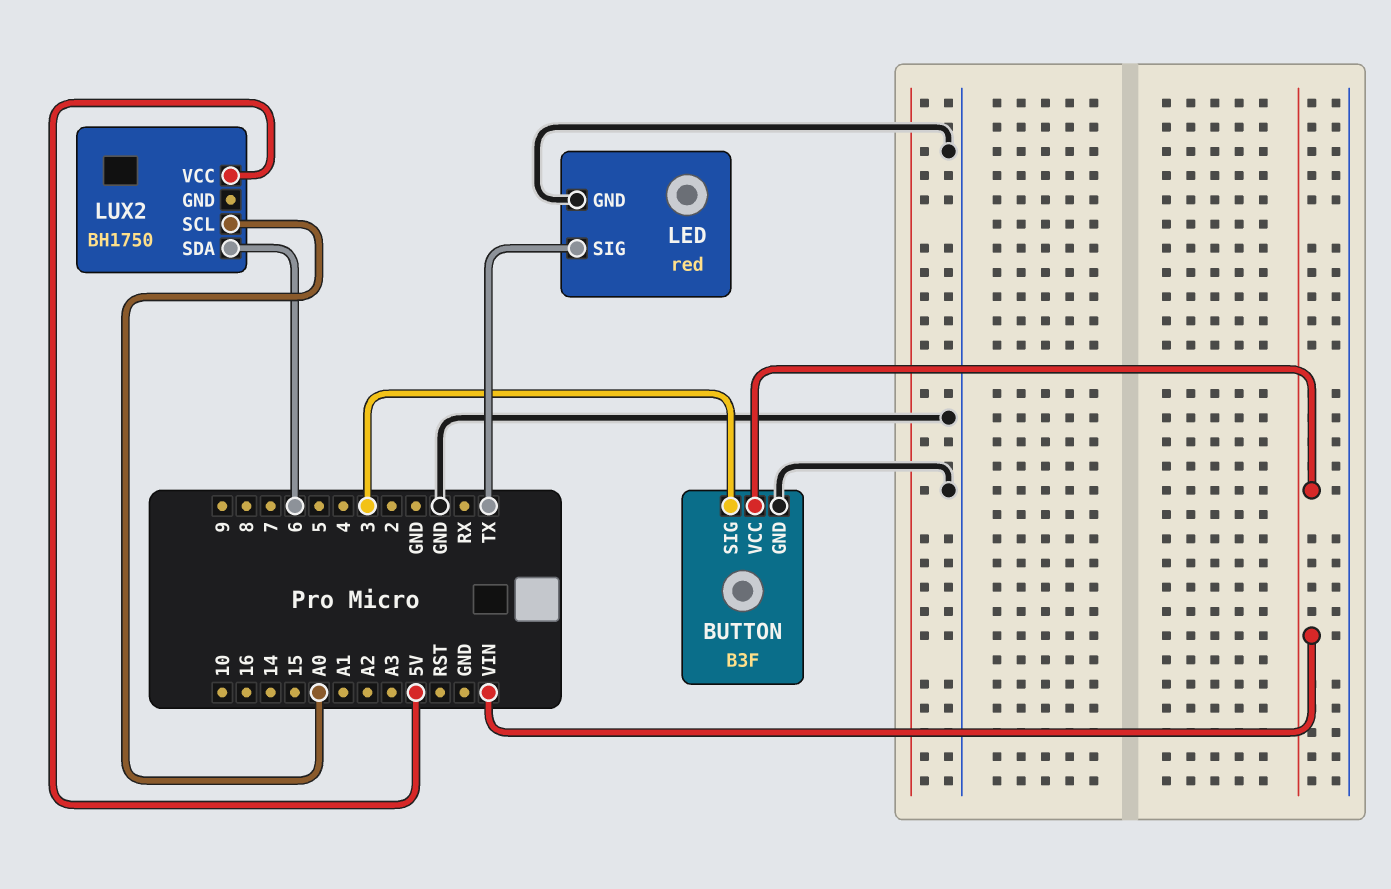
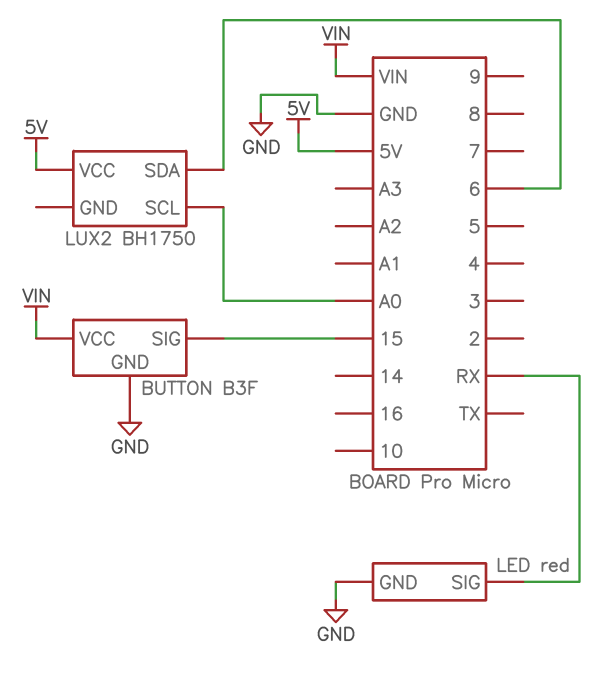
BUTTON pin SIG: 3 -> 15
LED pin SIG: TX -> RX

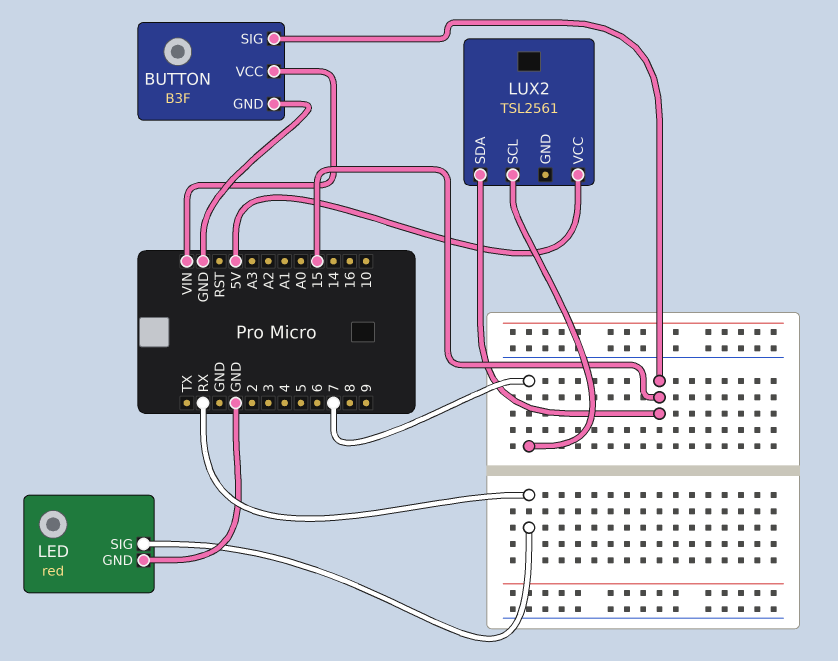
LUX2: BH1750 -> TSL2561
LUX2 pin SCL: A0 -> 7
LUX2 pin SDA: 6 -> 15

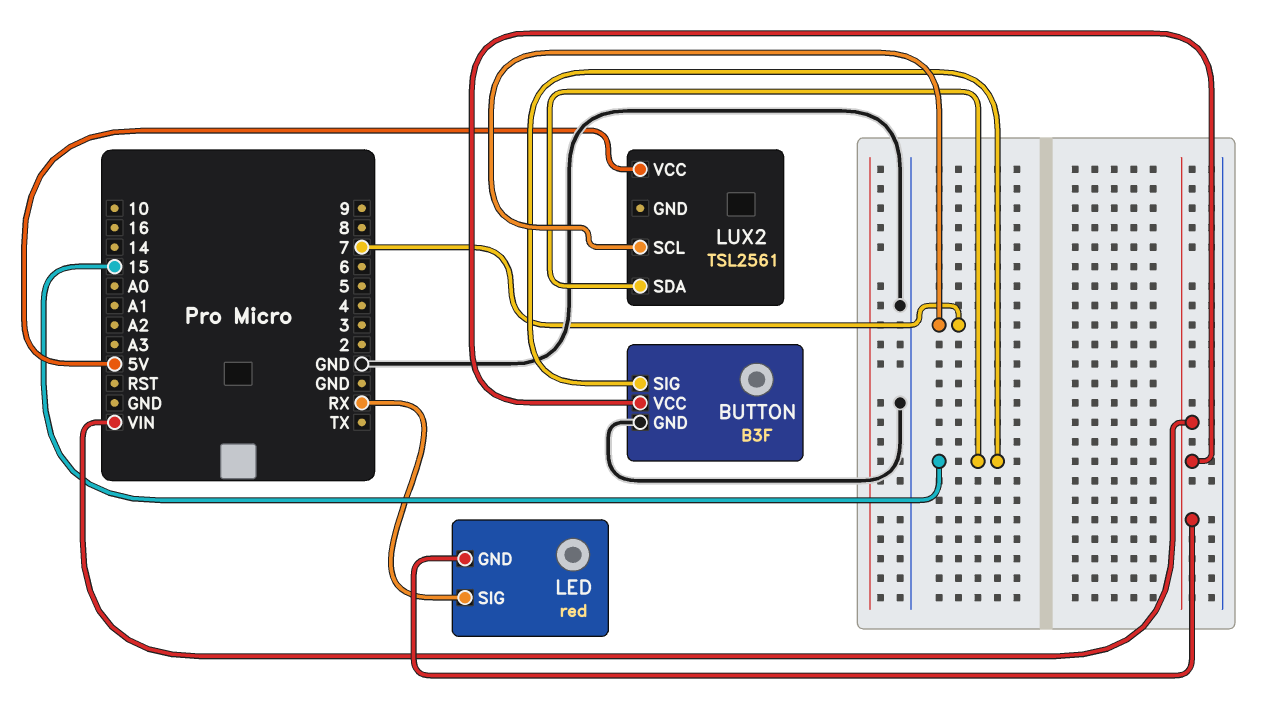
LED pin GND: GND -> VIN

